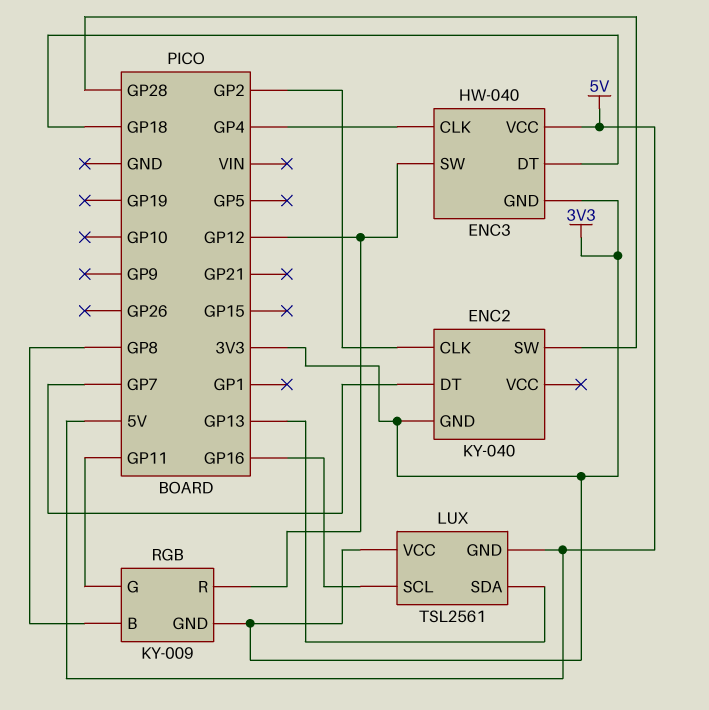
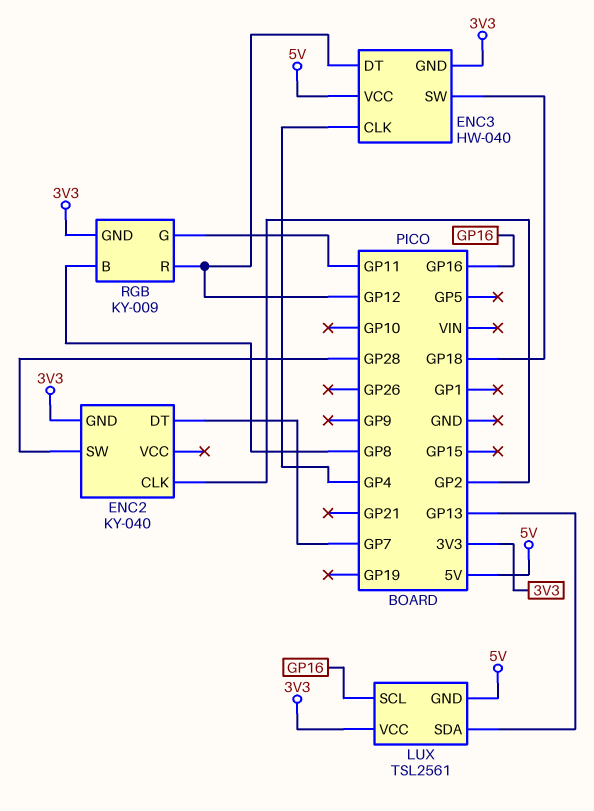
ENC3 pin DT: GP18 -> GP12
ENC3 pin SW: GP12 -> GP18

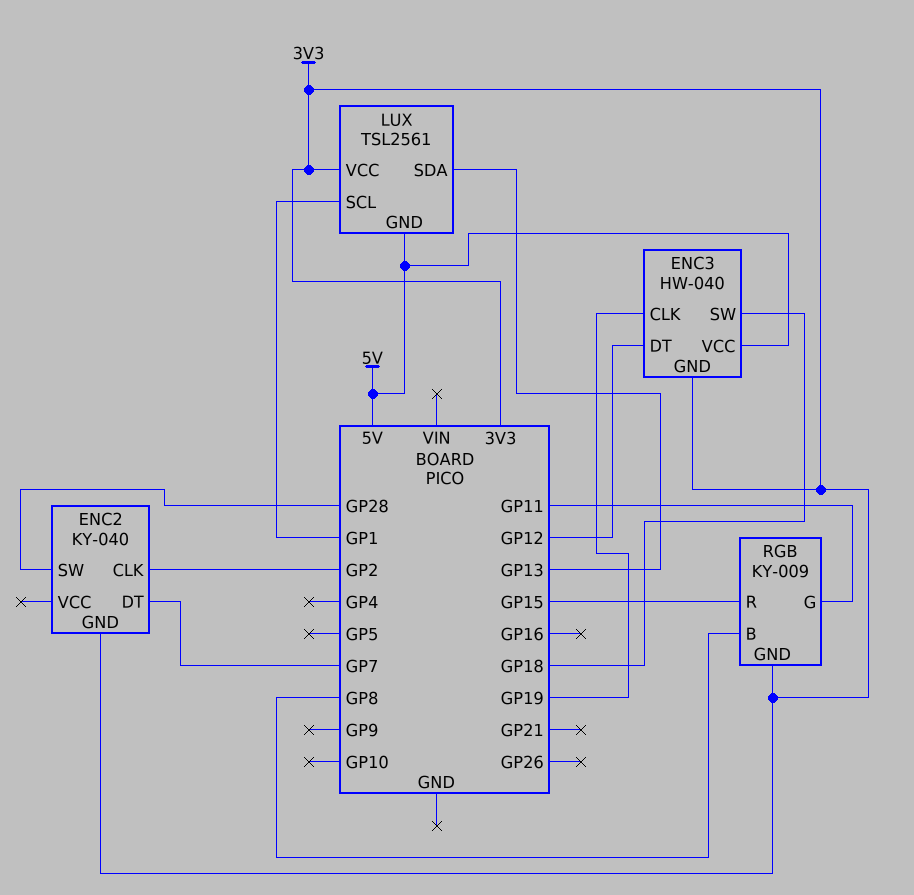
ENC3 pin CLK: GP4 -> GP19
LUX pin SCL: GP16 -> GP1
RGB pin R: GP12 -> GP15

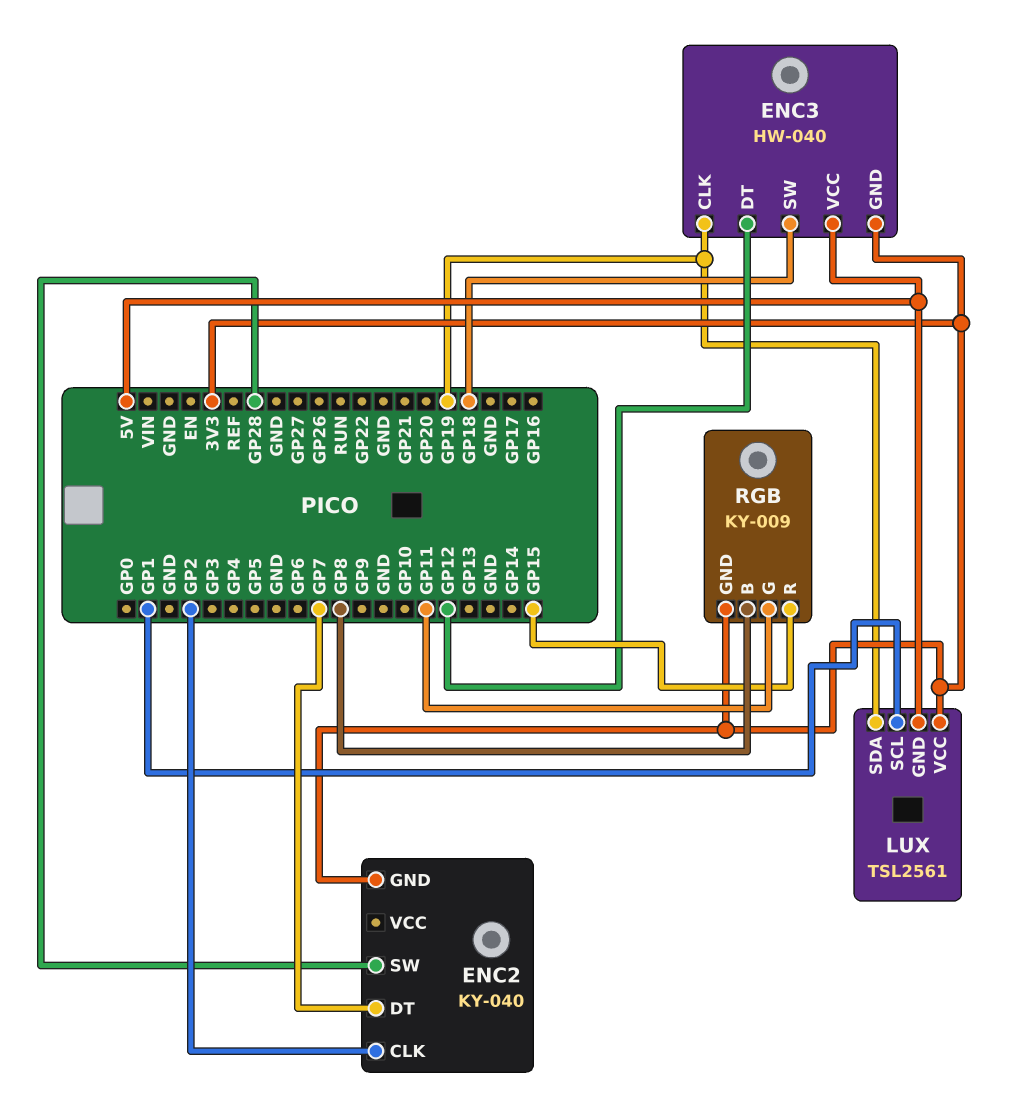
LUX pin SDA: GP13 -> GP19

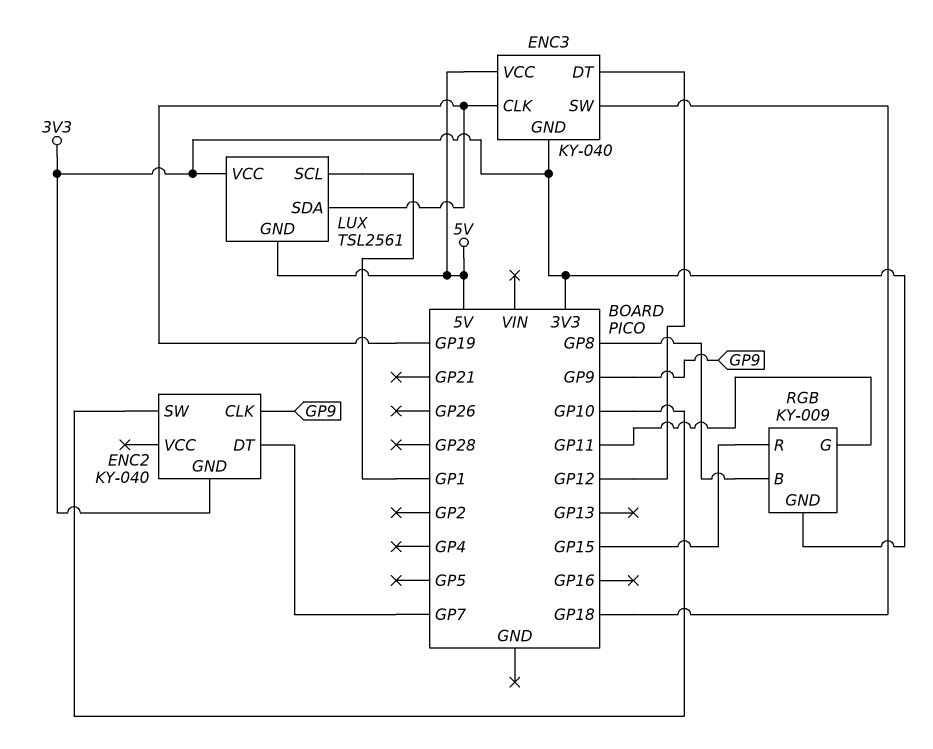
ENC2 pin CLK: GP2 -> GP9
ENC2 pin SW: GP28 -> GP10
ENC3: HW-040 -> KY-040

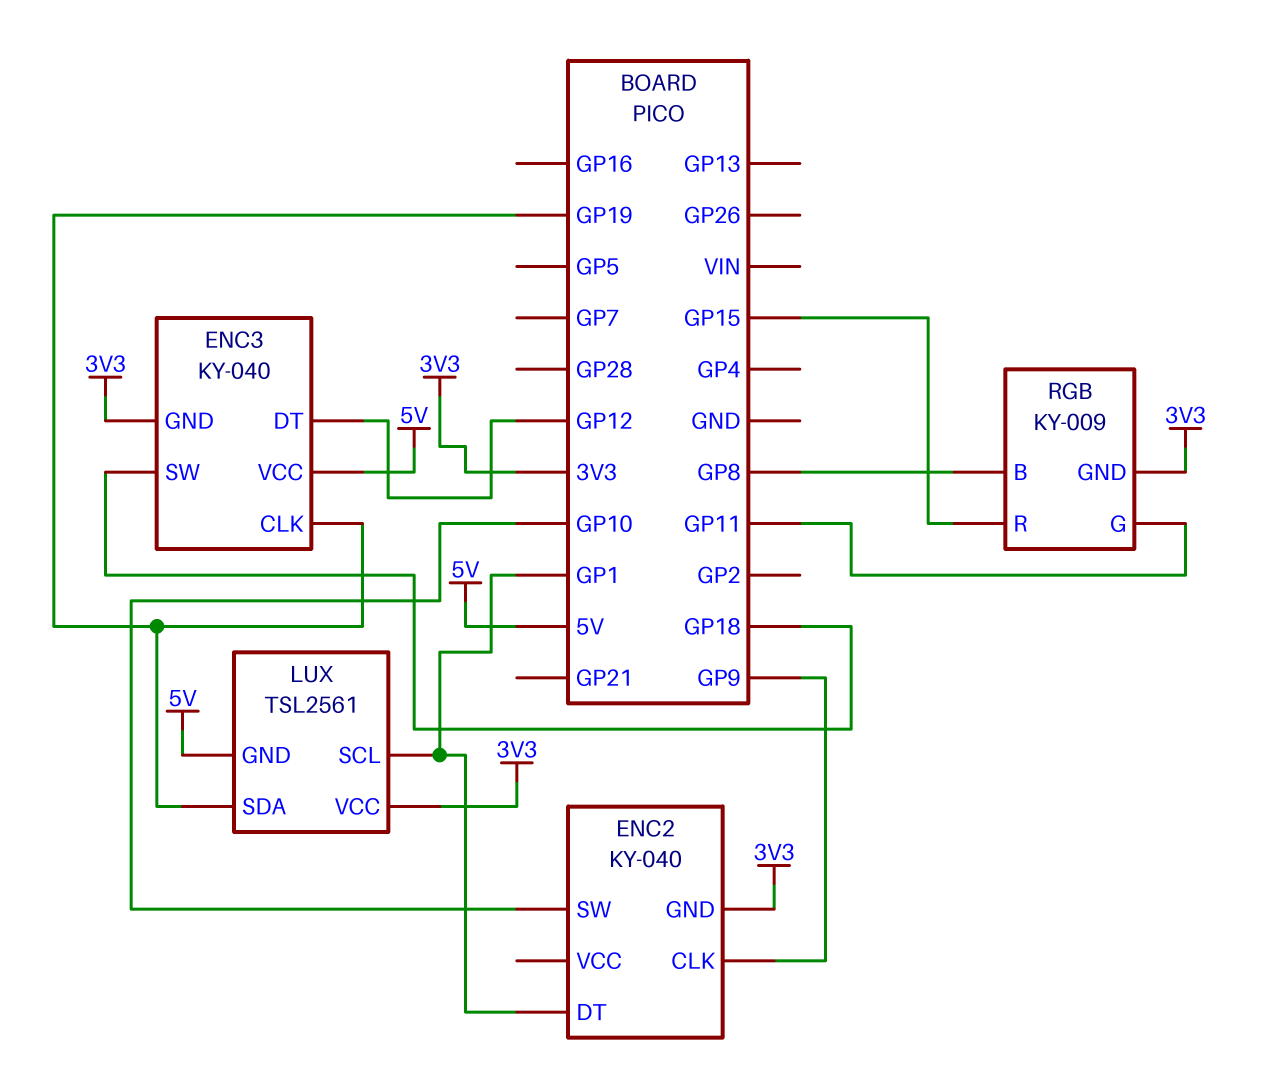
ENC2 pin DT: GP7 -> GP1

